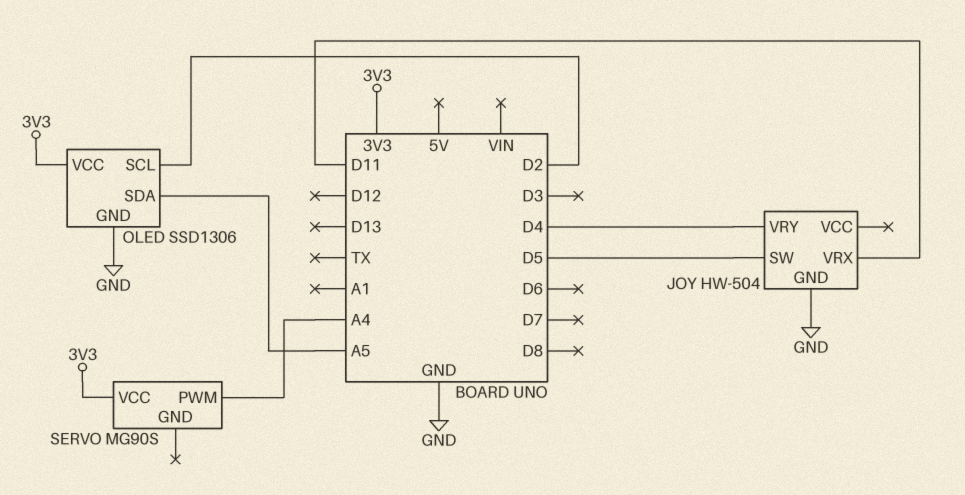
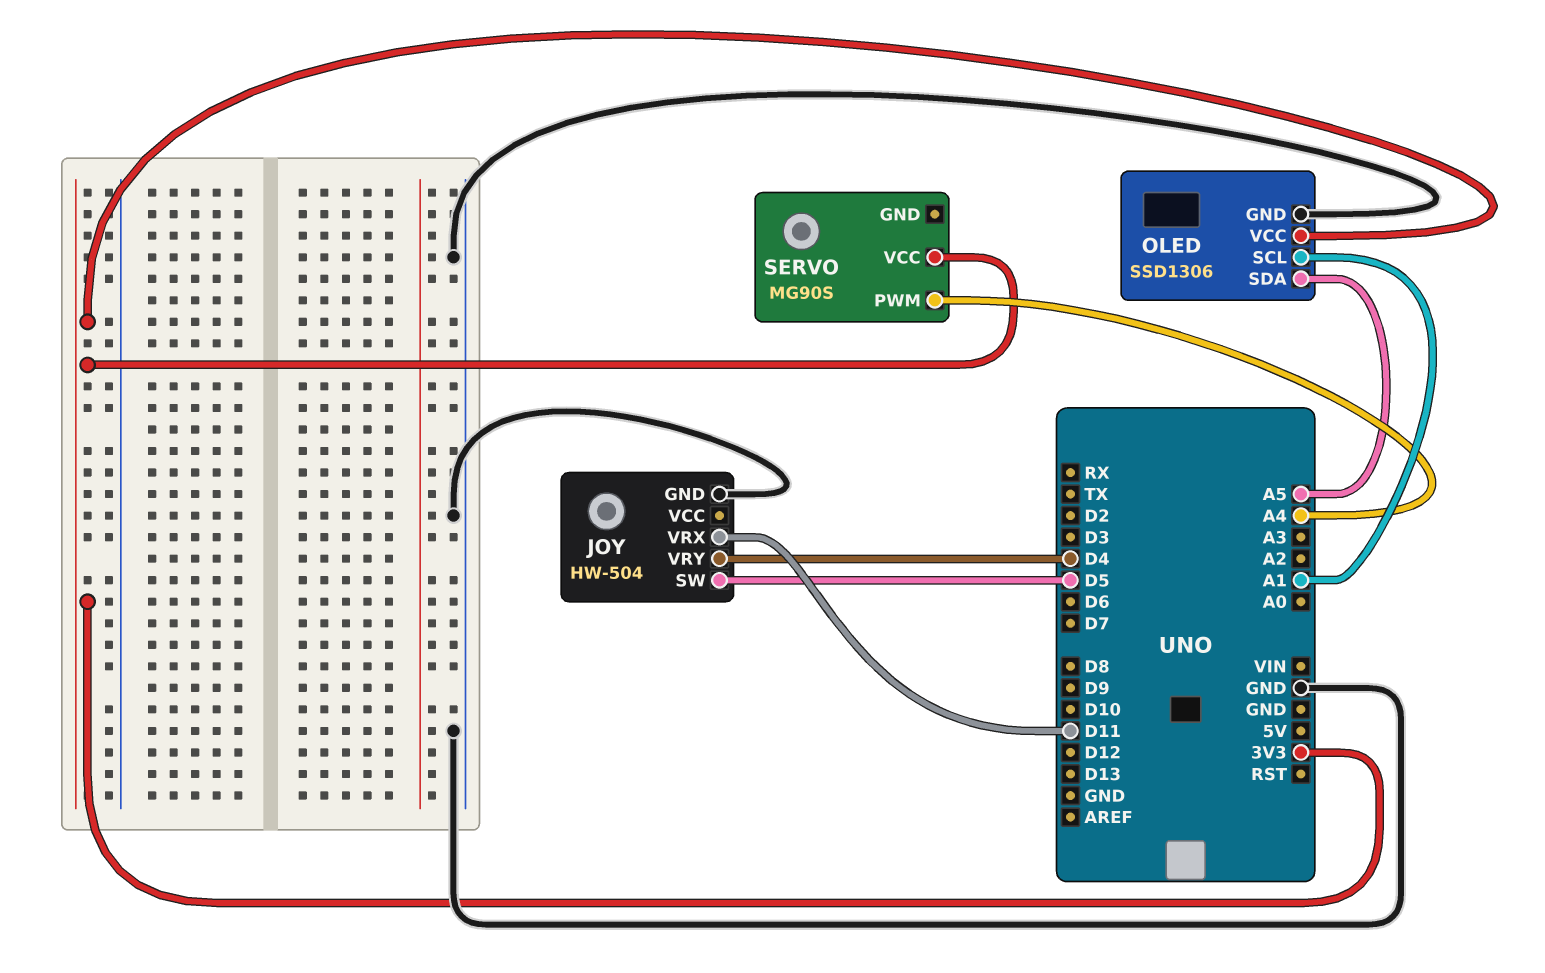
OLED pin SCL: D2 -> A1

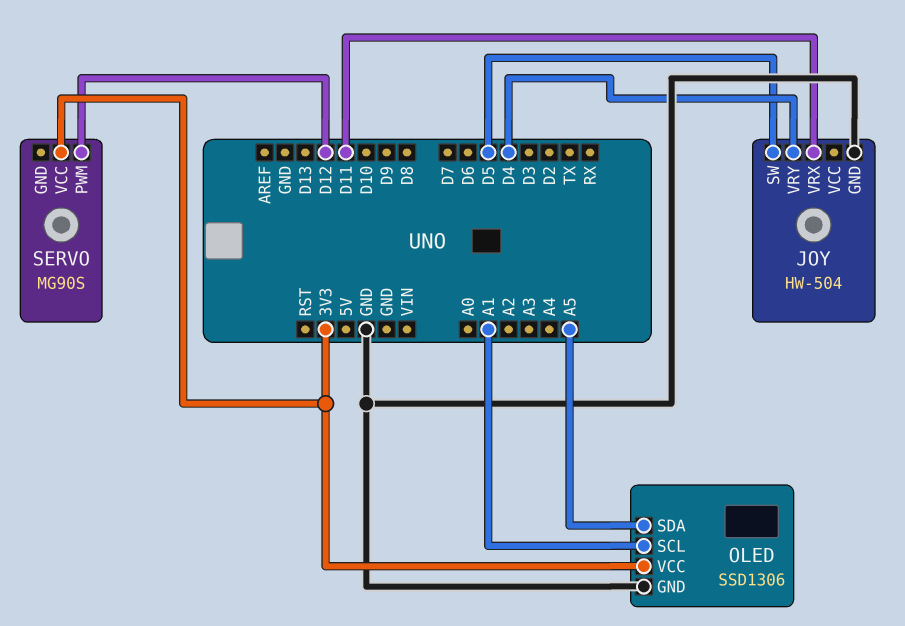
SERVO pin PWM: A4 -> D12

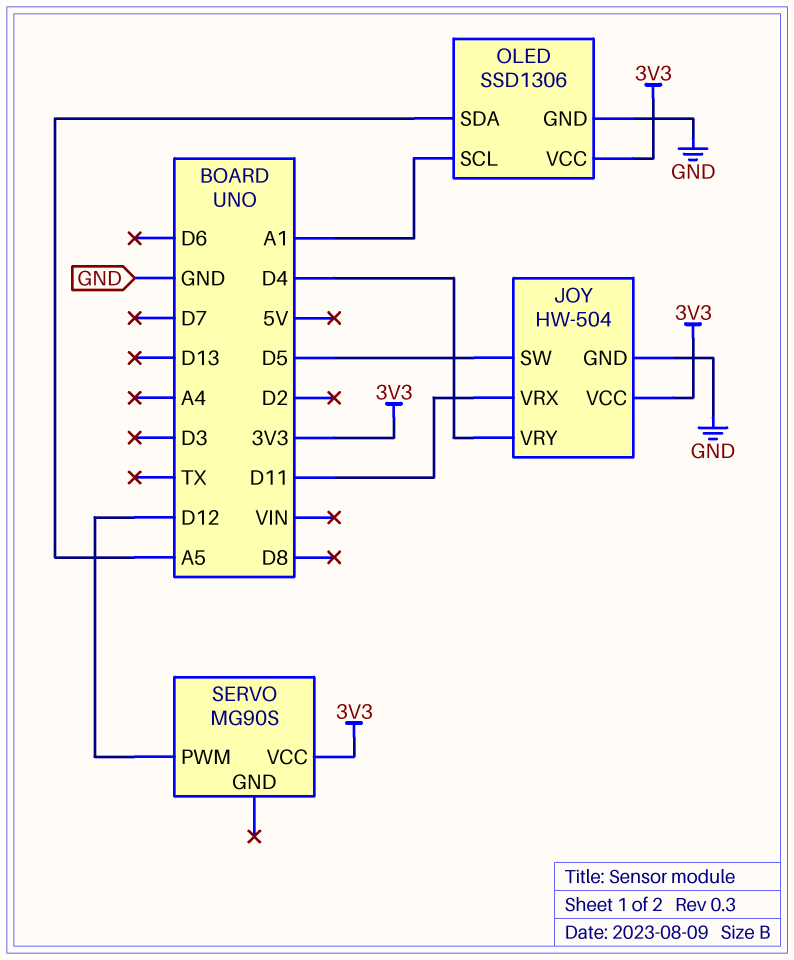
JOY pin VCC: none -> 3V3

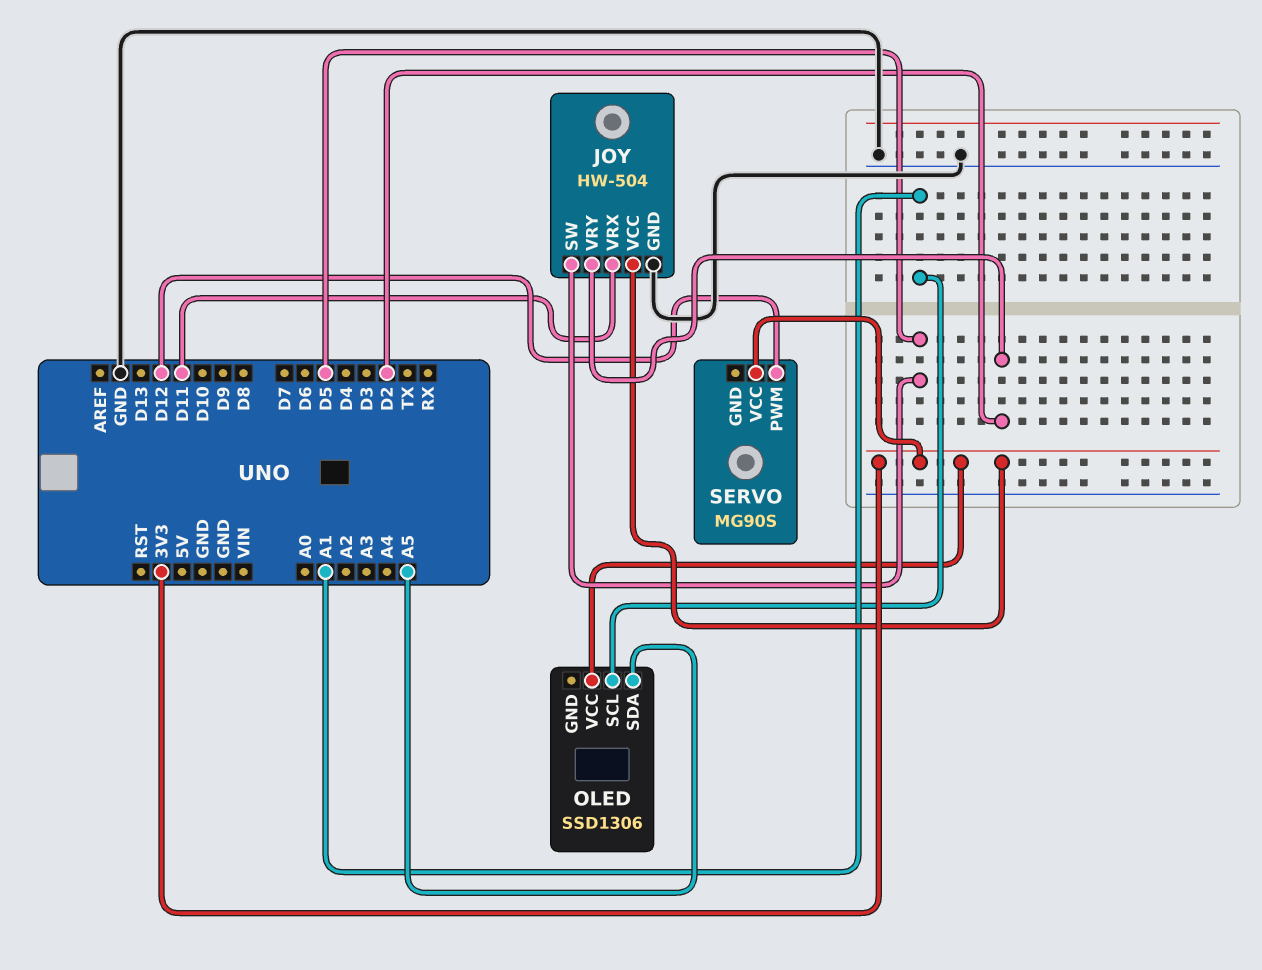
JOY pin VRY: D4 -> D2
OLED pin GND: GND -> none

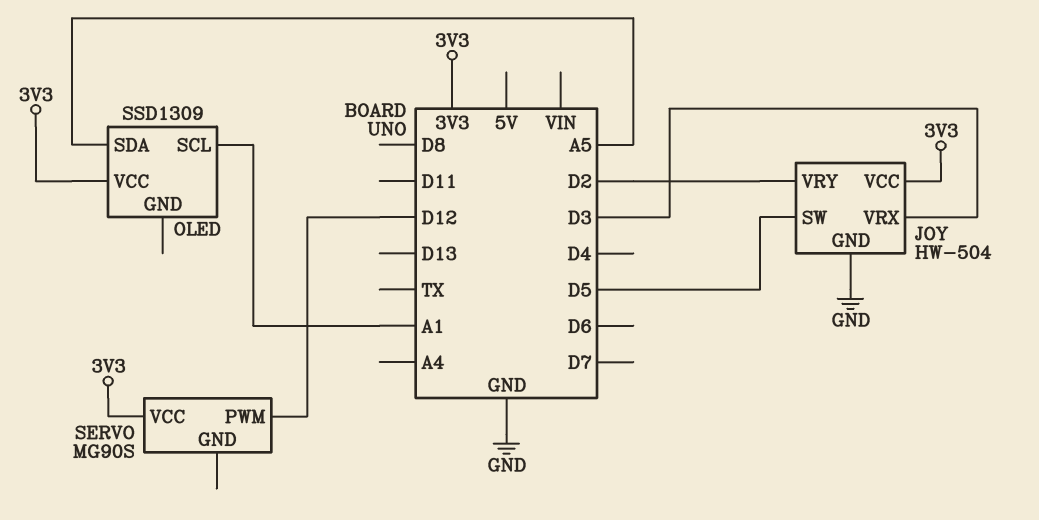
JOY pin VRX: D11 -> D3
OLED: SSD1306 -> SSD1309

